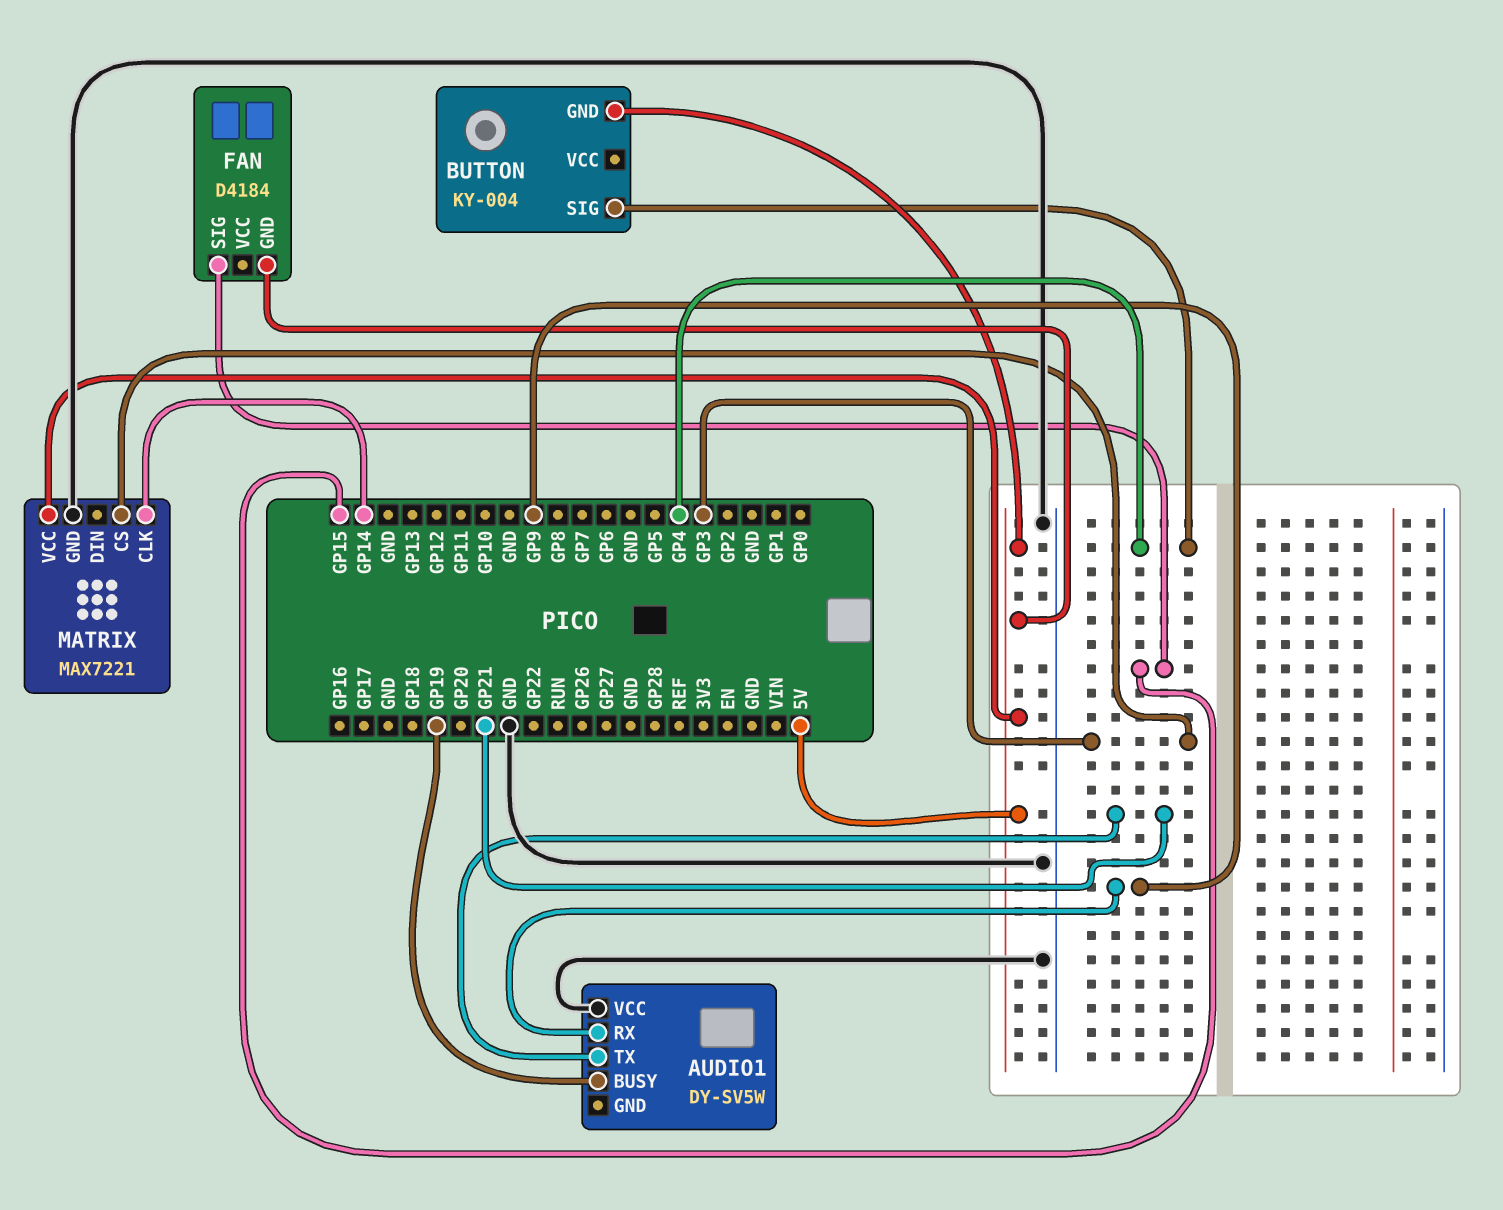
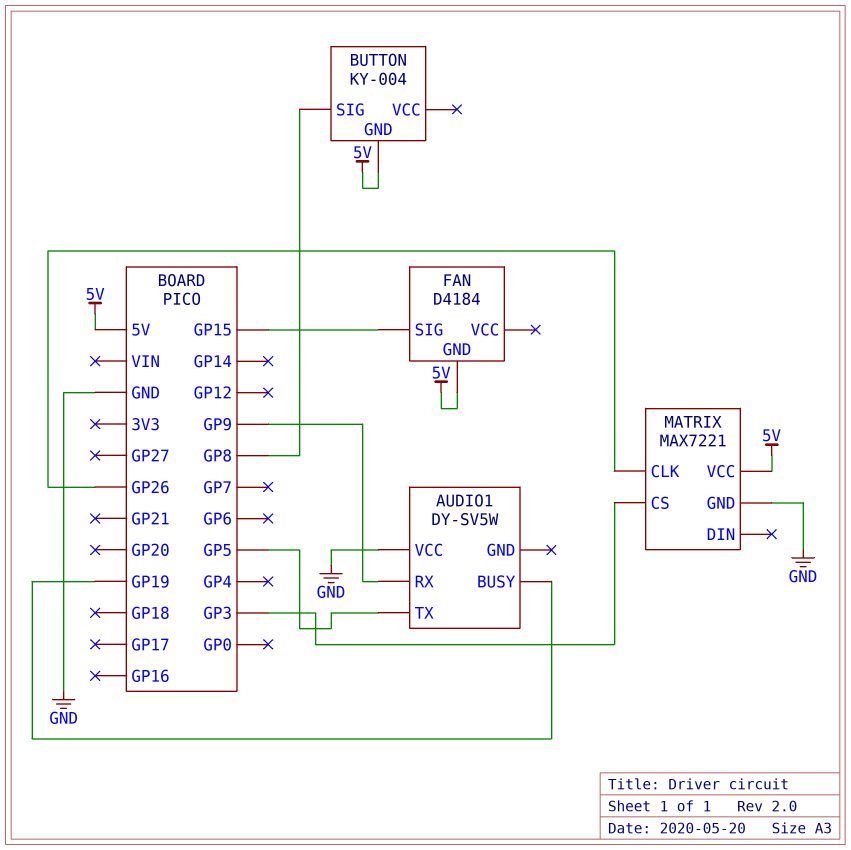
AUDIO1 pin TX: GP21 -> GP5
BUTTON pin SIG: GP4 -> GP8
MATRIX pin CLK: GP14 -> GP26

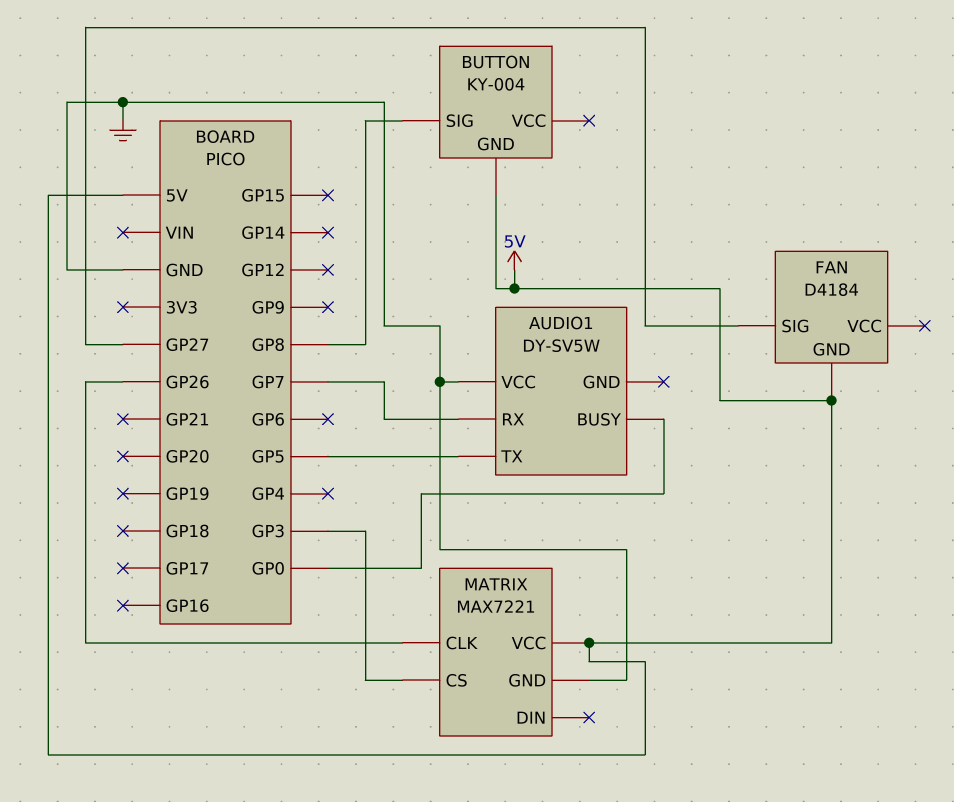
AUDIO1 pin BUSY: GP19 -> GP0
AUDIO1 pin RX: GP9 -> GP7
FAN pin SIG: GP15 -> GP27

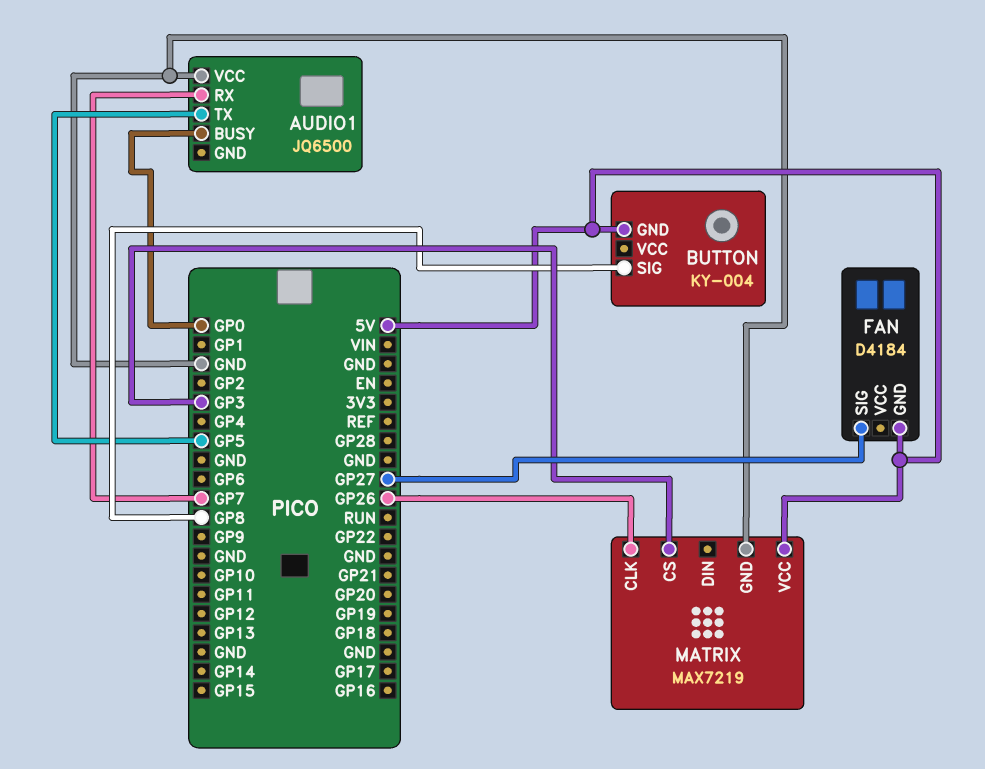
AUDIO1: DY-SV5W -> JQ6500
MATRIX: MAX7221 -> MAX7219

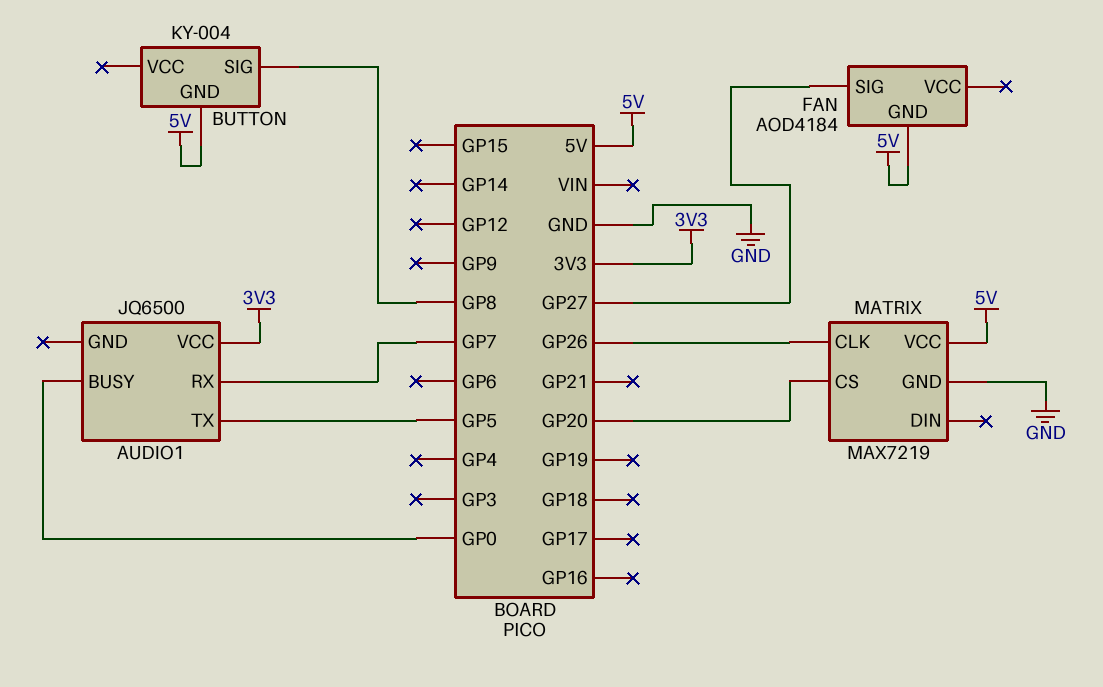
AUDIO1 pin VCC: GND -> 3V3
FAN: D4184 -> AOD4184
MATRIX pin CS: GP3 -> GP20

